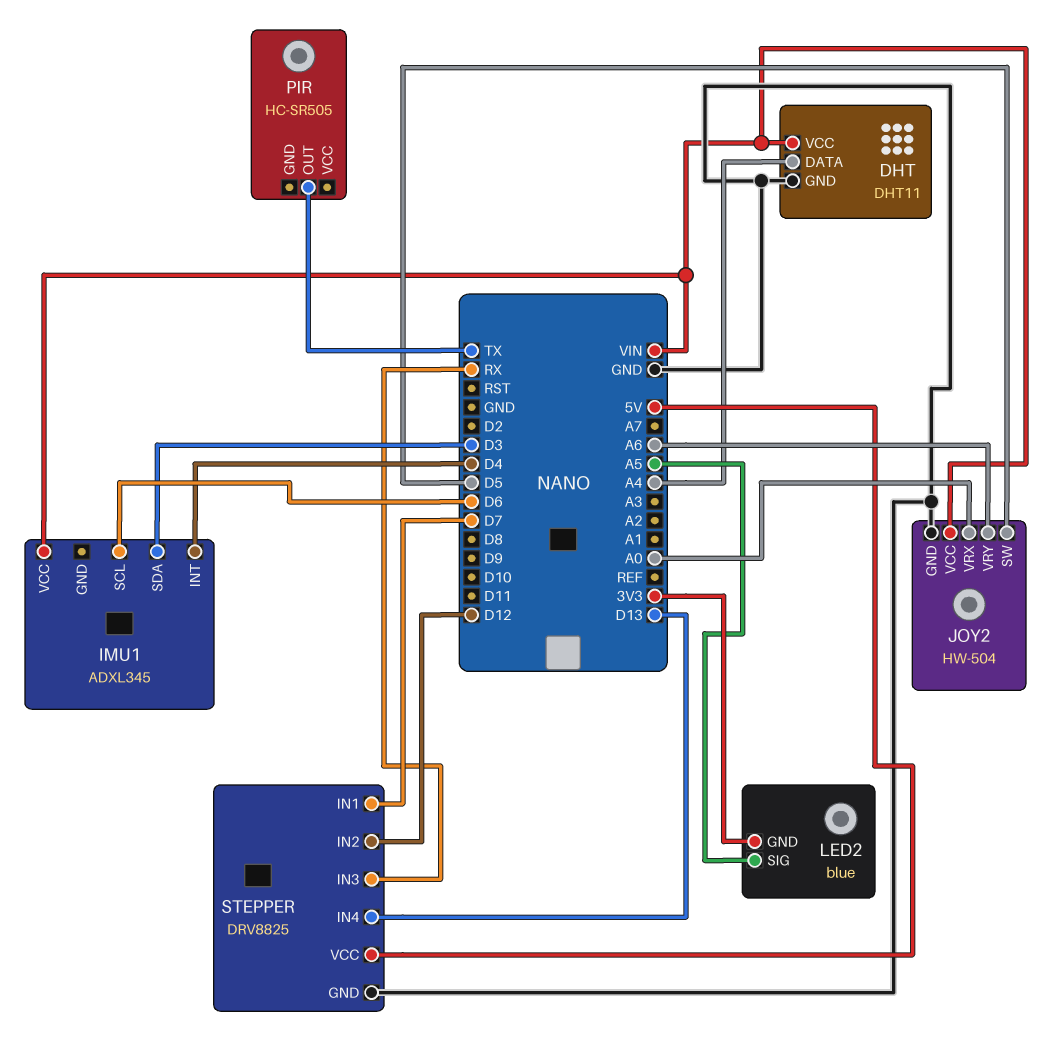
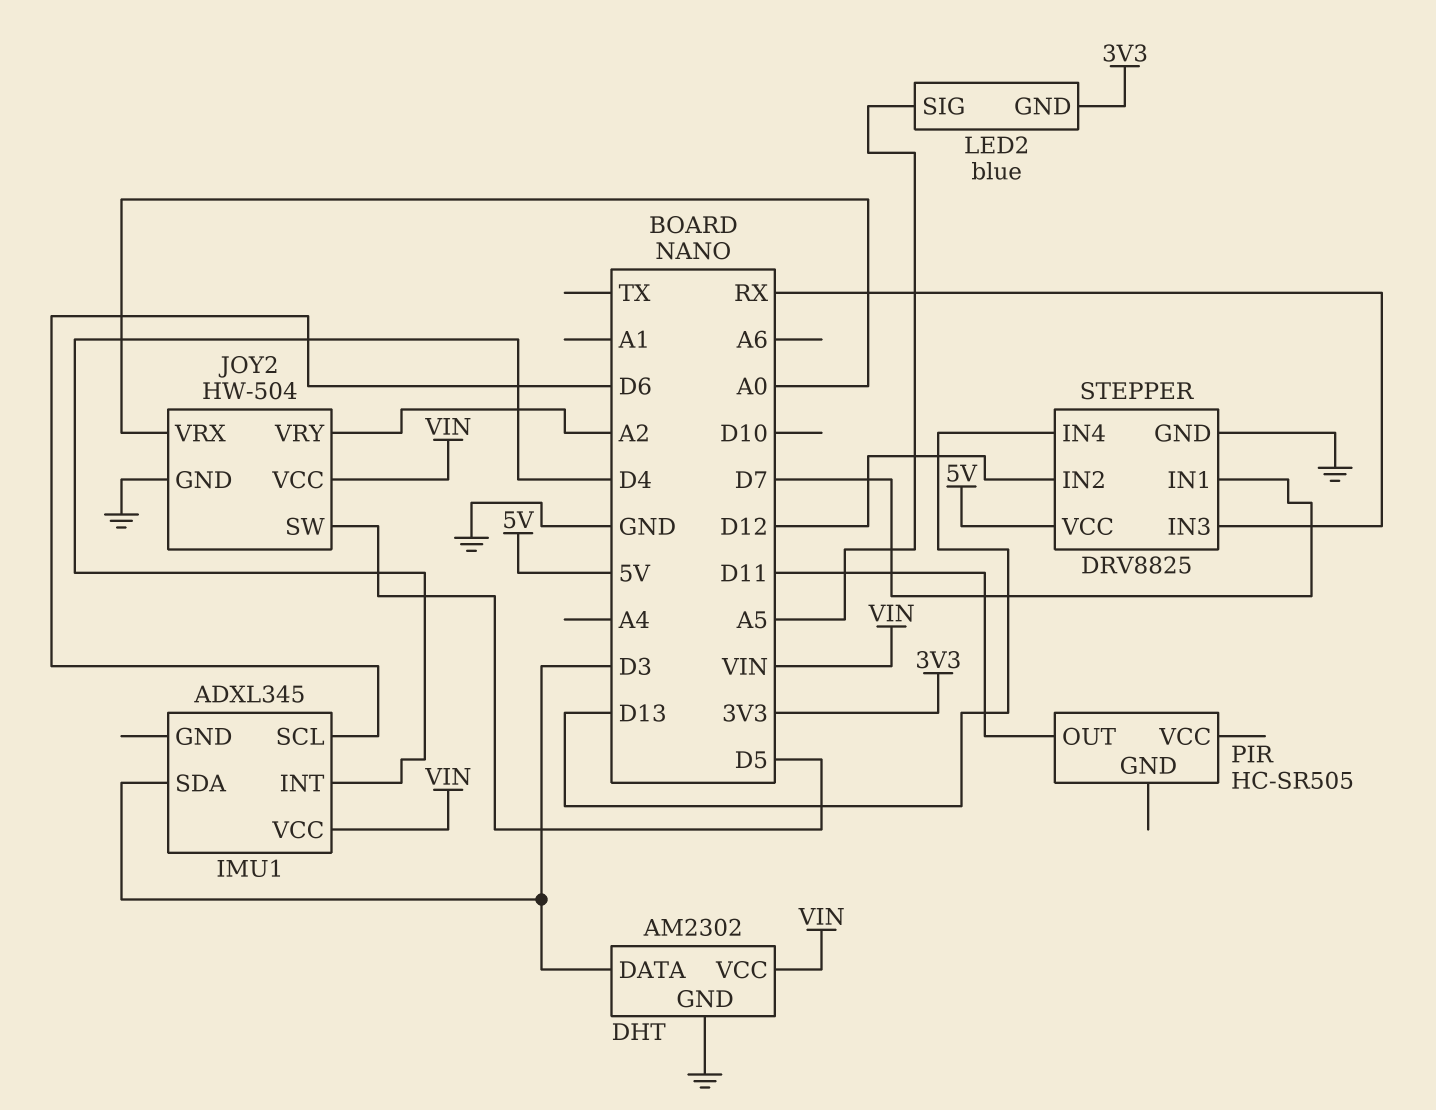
DHT: DHT11 -> AM2302
DHT pin DATA: A4 -> D3
JOY2 pin VRY: A6 -> A2
PIR pin OUT: TX -> D11

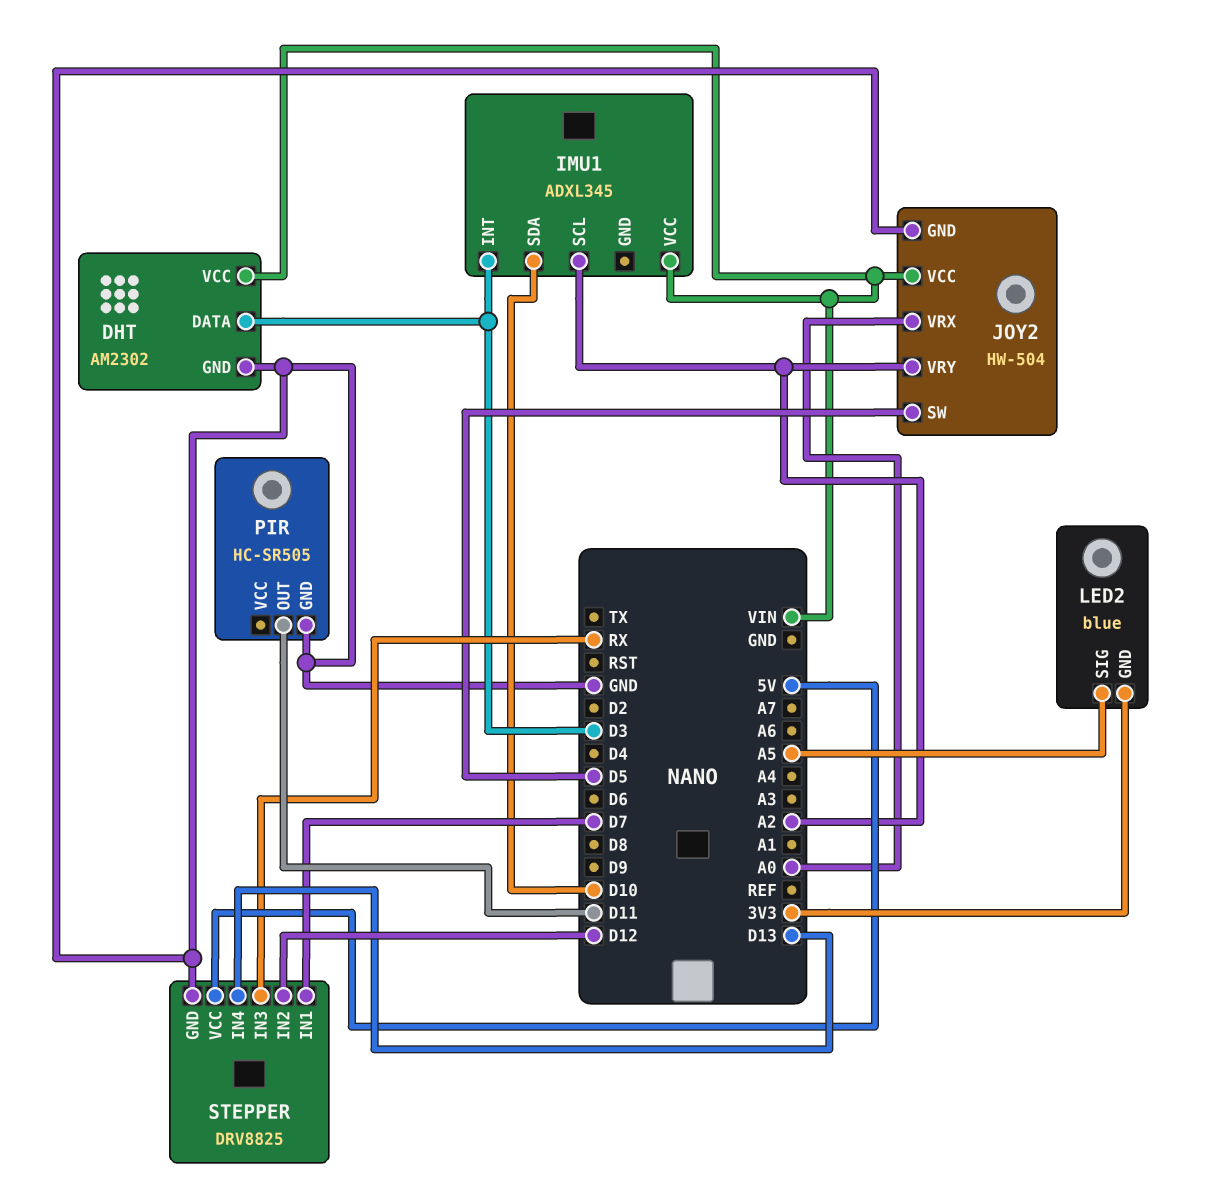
IMU1 pin INT: D4 -> D3
IMU1 pin SCL: D6 -> A2
IMU1 pin SDA: D3 -> D10
PIR pin GND: none -> GND

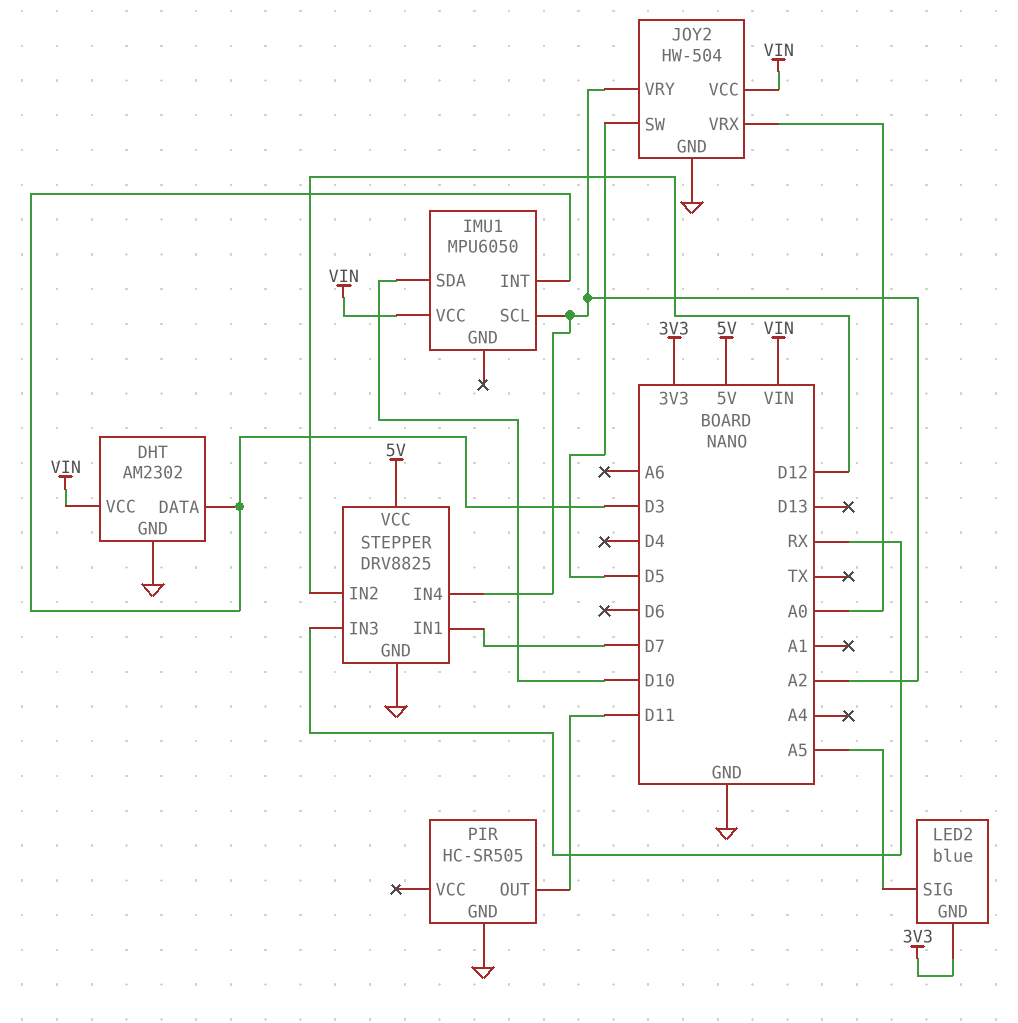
IMU1: ADXL345 -> MPU6050
STEPPER pin IN4: D13 -> A2

